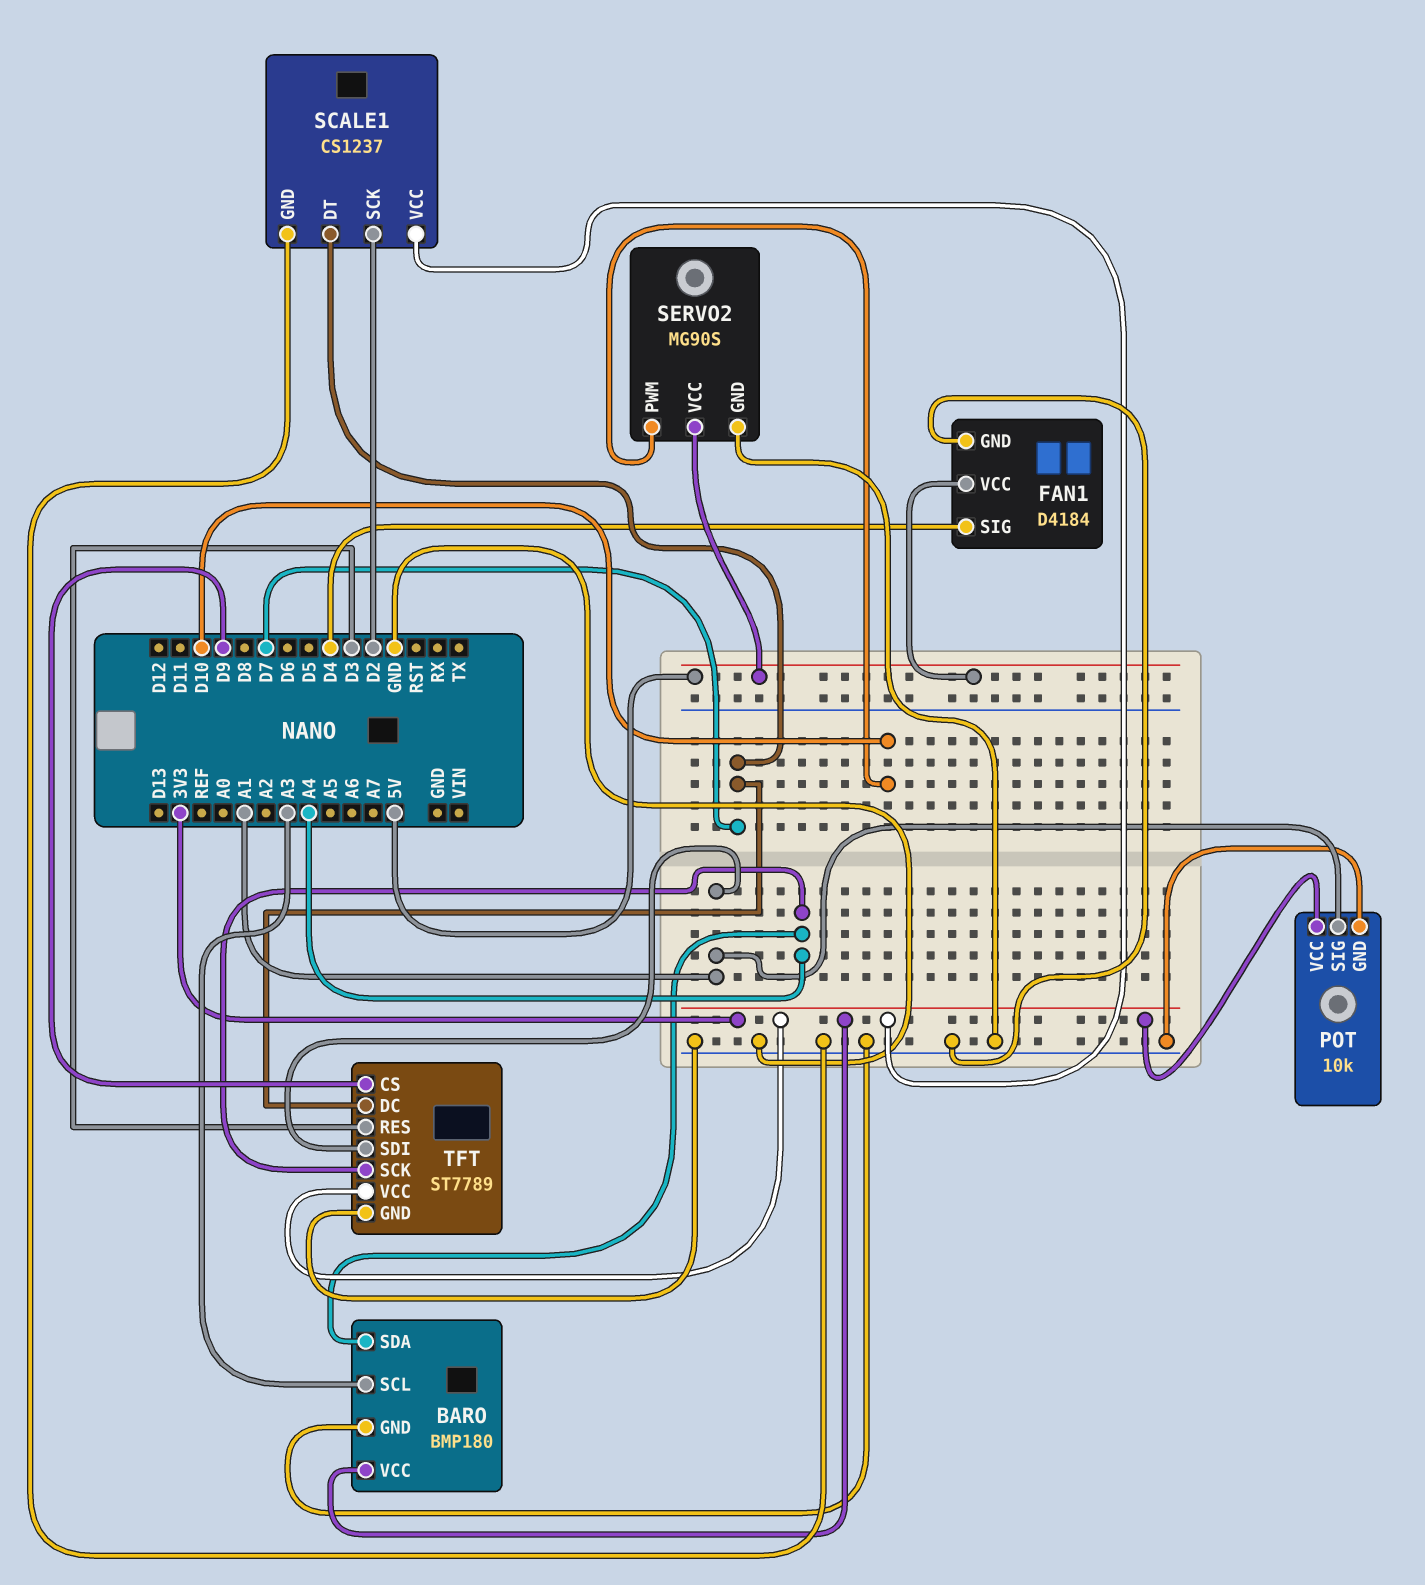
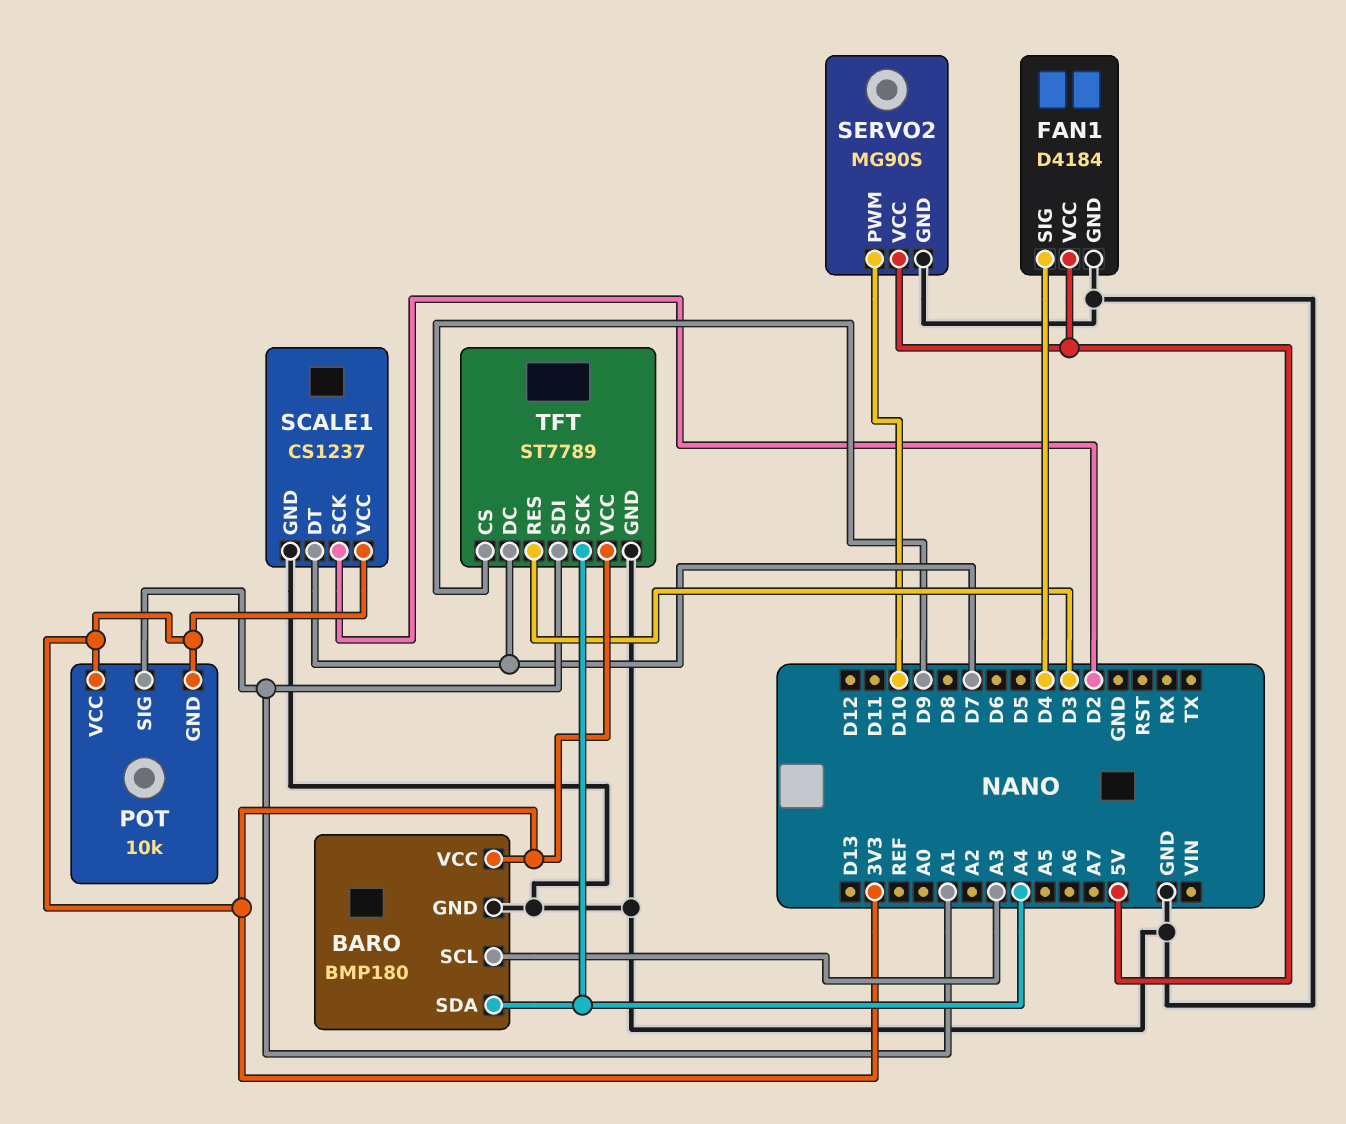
POT pin GND: GND -> 3V3

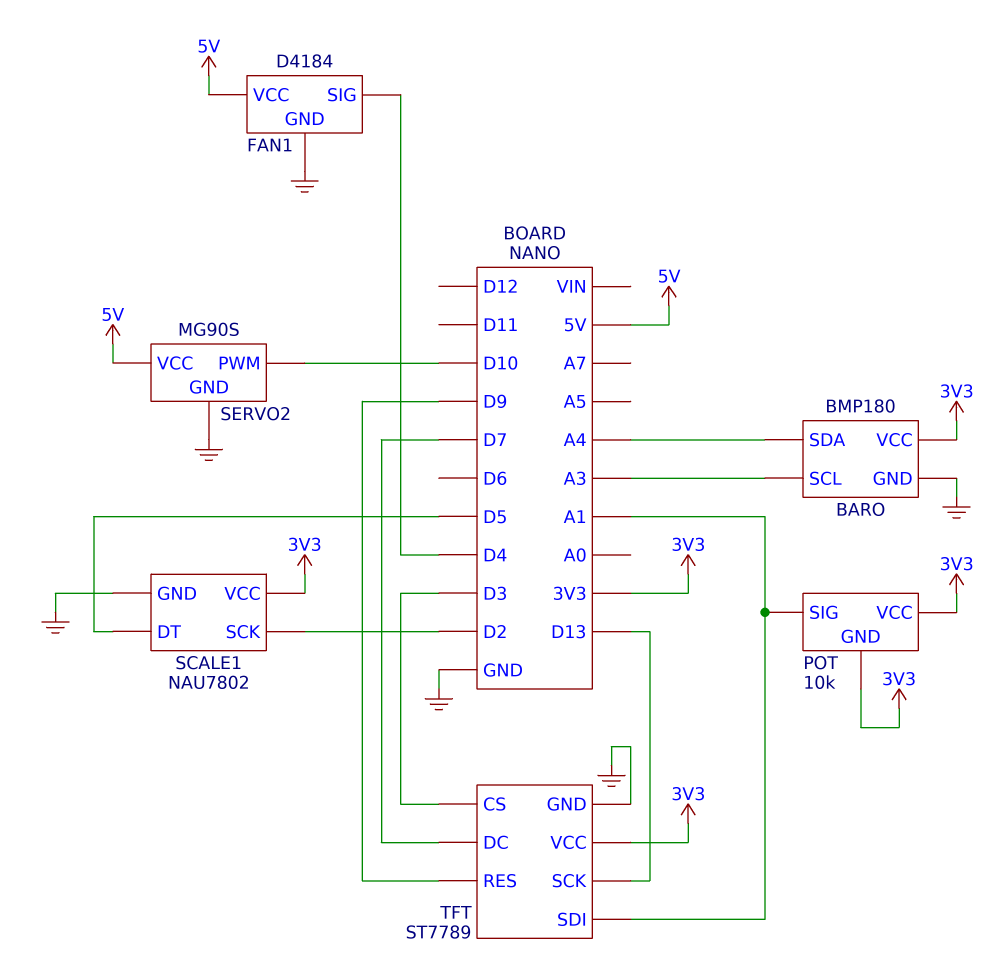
SCALE1: CS1237 -> NAU7802
SCALE1 pin DT: D7 -> D5
TFT pin CS: D9 -> D3
TFT pin RES: D3 -> D9
TFT pin SCK: A4 -> D13

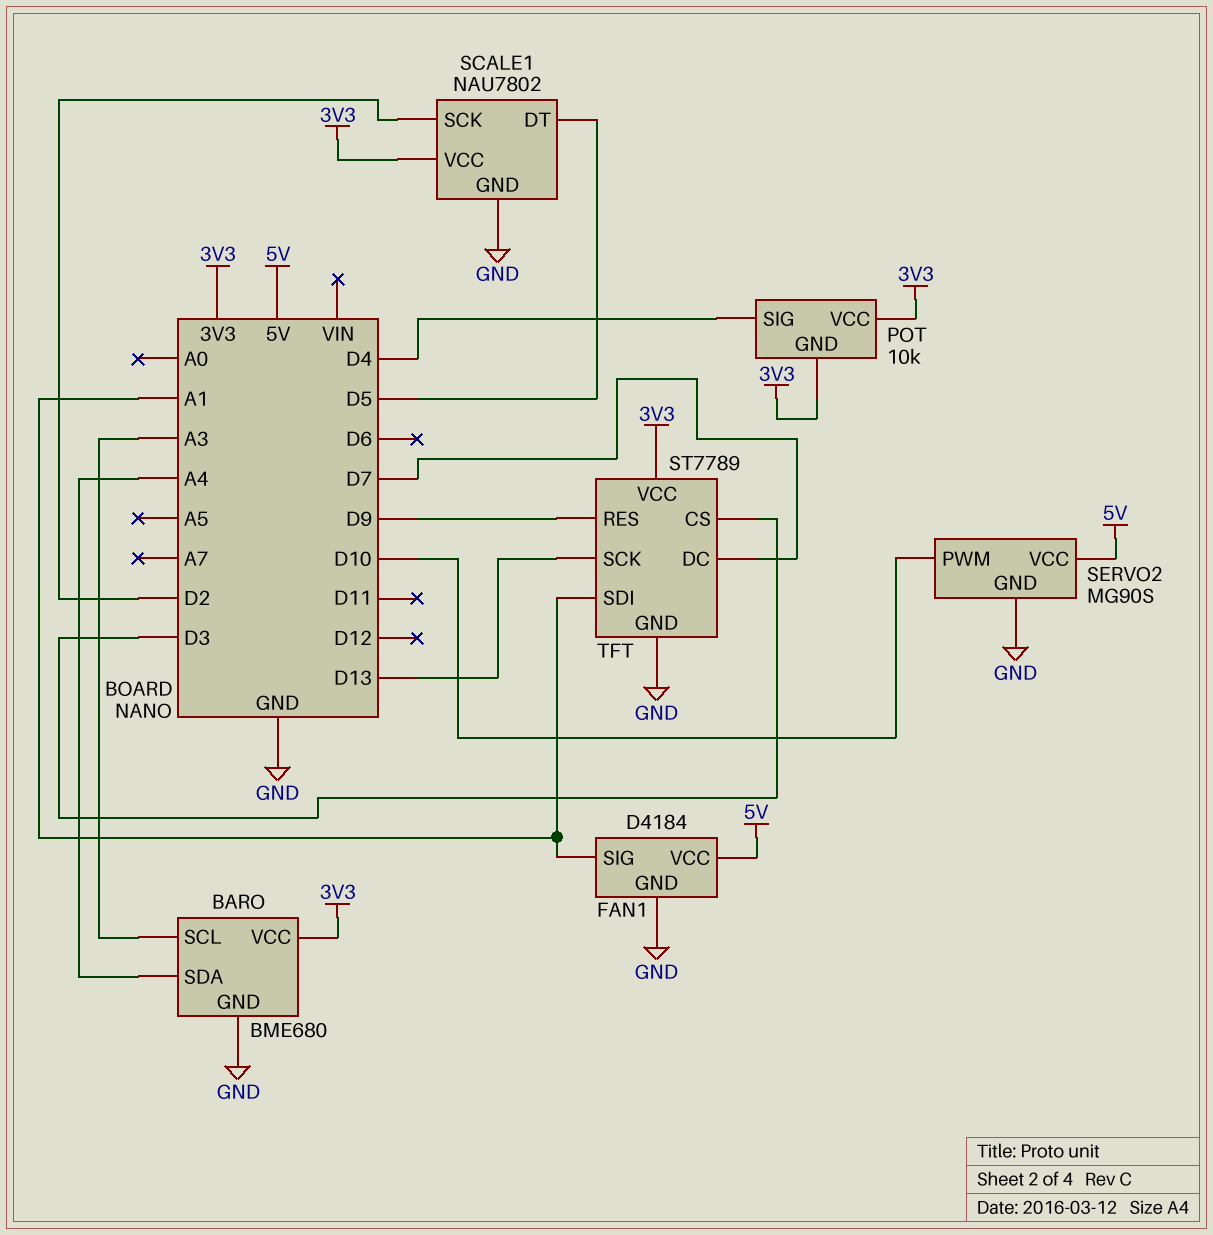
BARO: BMP180 -> BME680
FAN1 pin SIG: D4 -> A1
POT pin SIG: A1 -> D4

